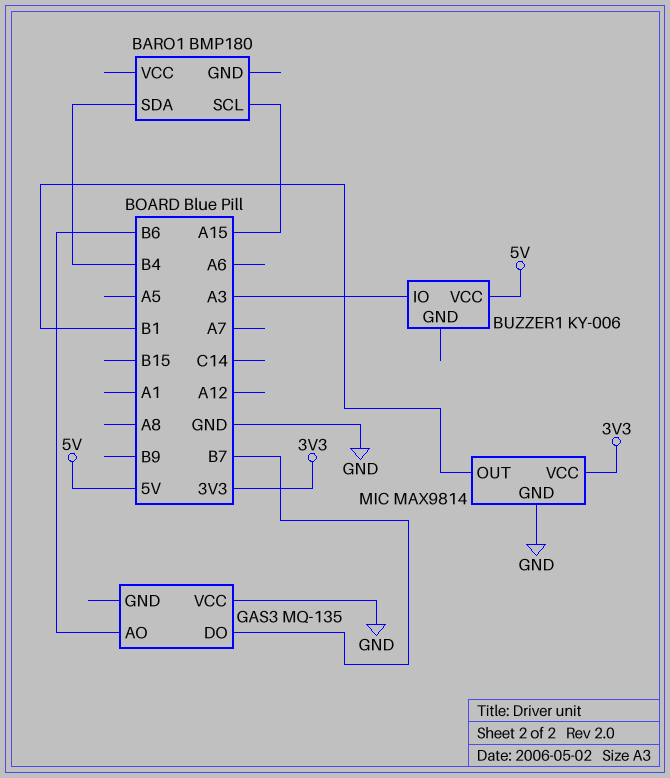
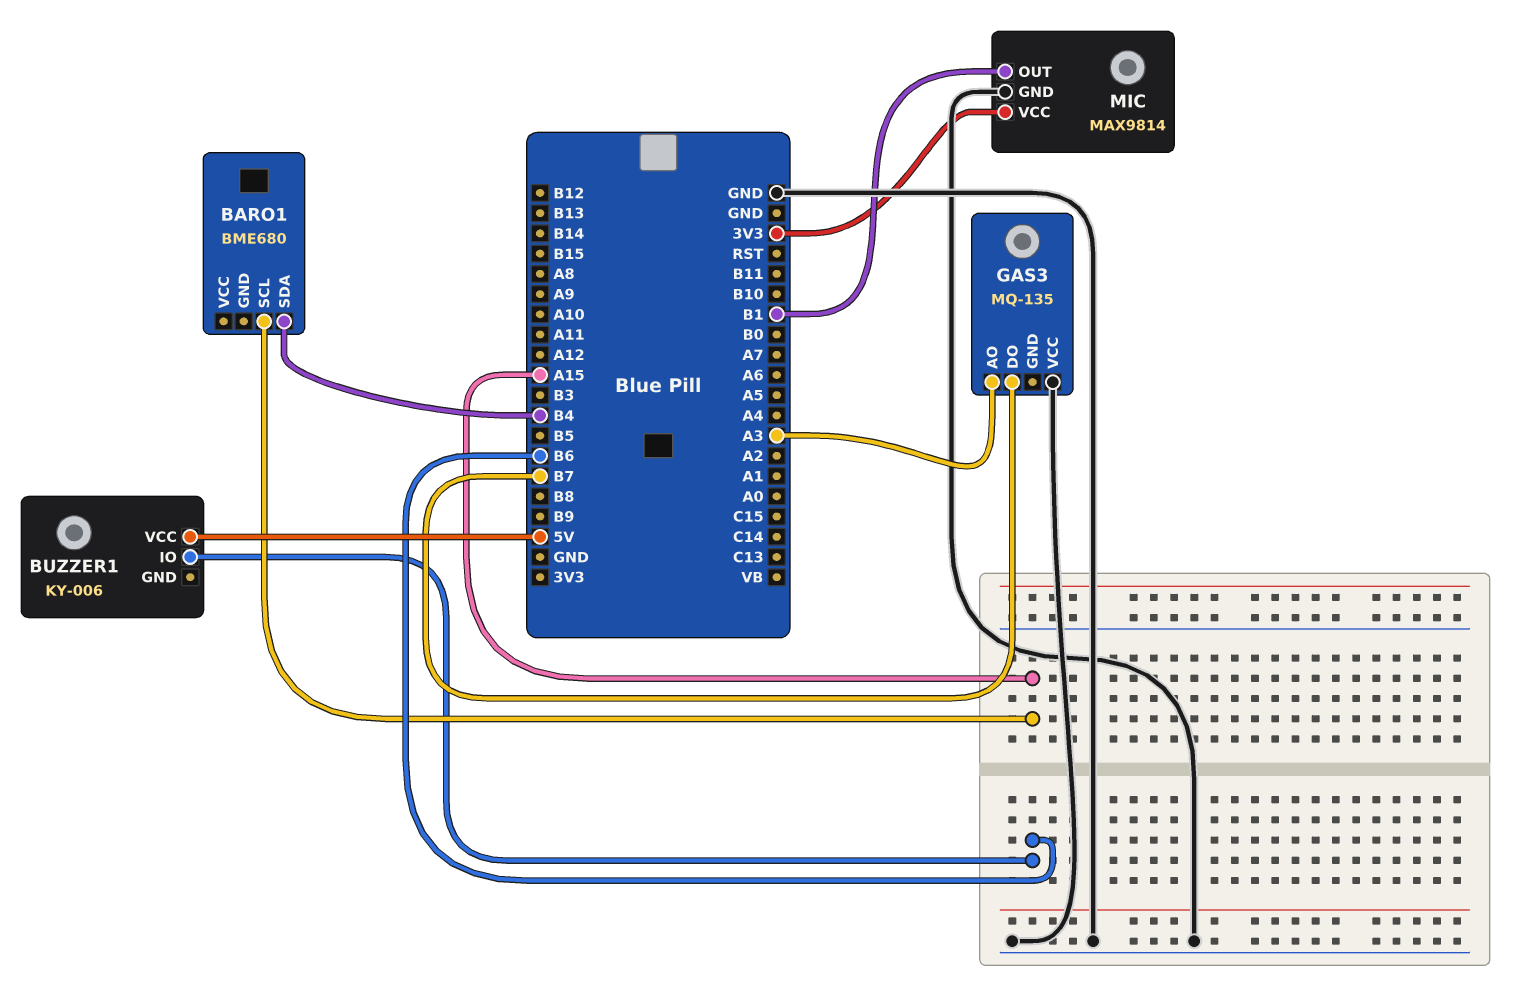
BARO1: BMP180 -> BME680
BUZZER1 pin IO: A3 -> B6
GAS3 pin AO: B6 -> A3

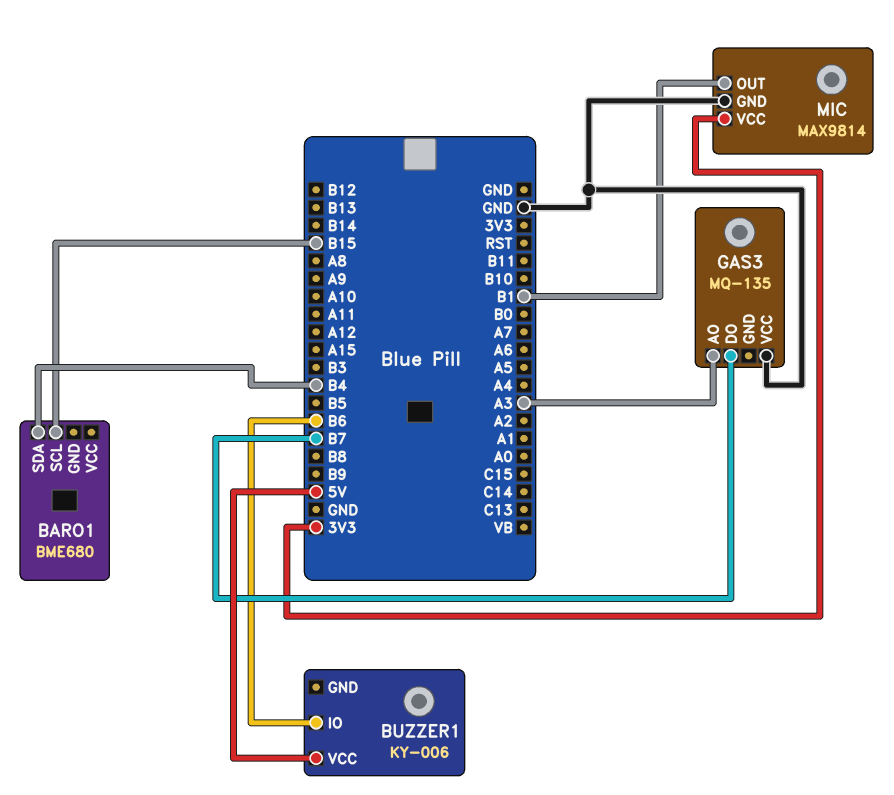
BARO1 pin SCL: A15 -> B15

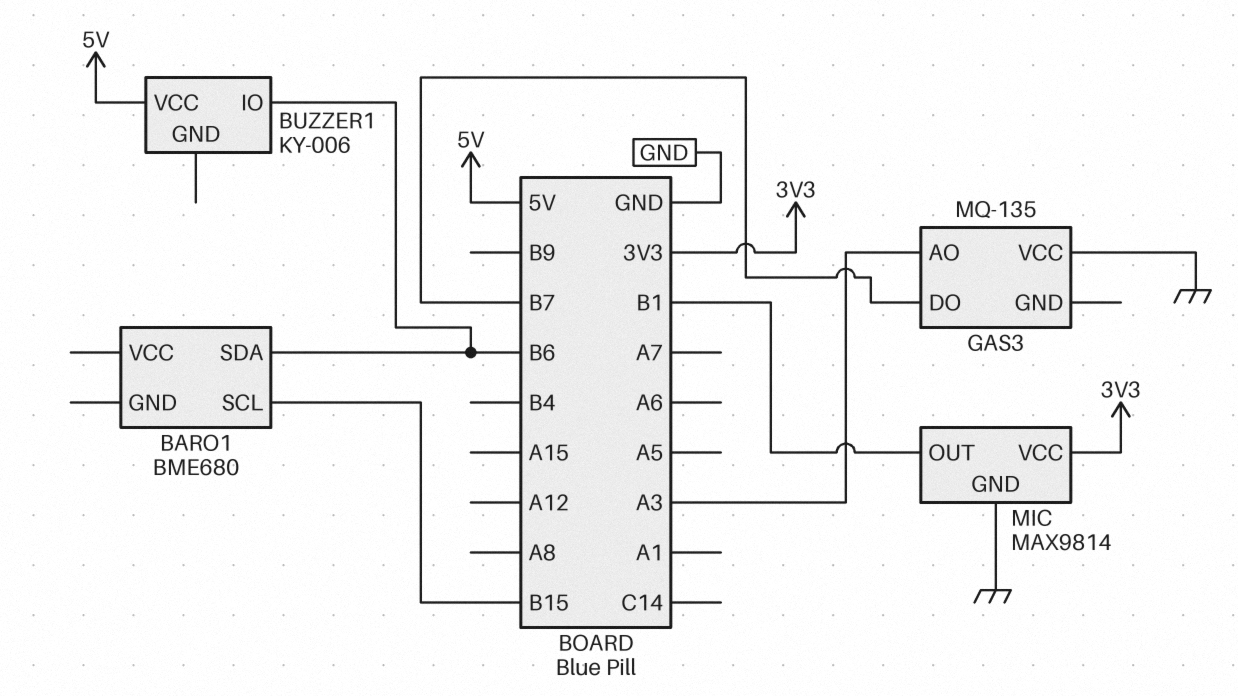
BARO1 pin SDA: B4 -> B6

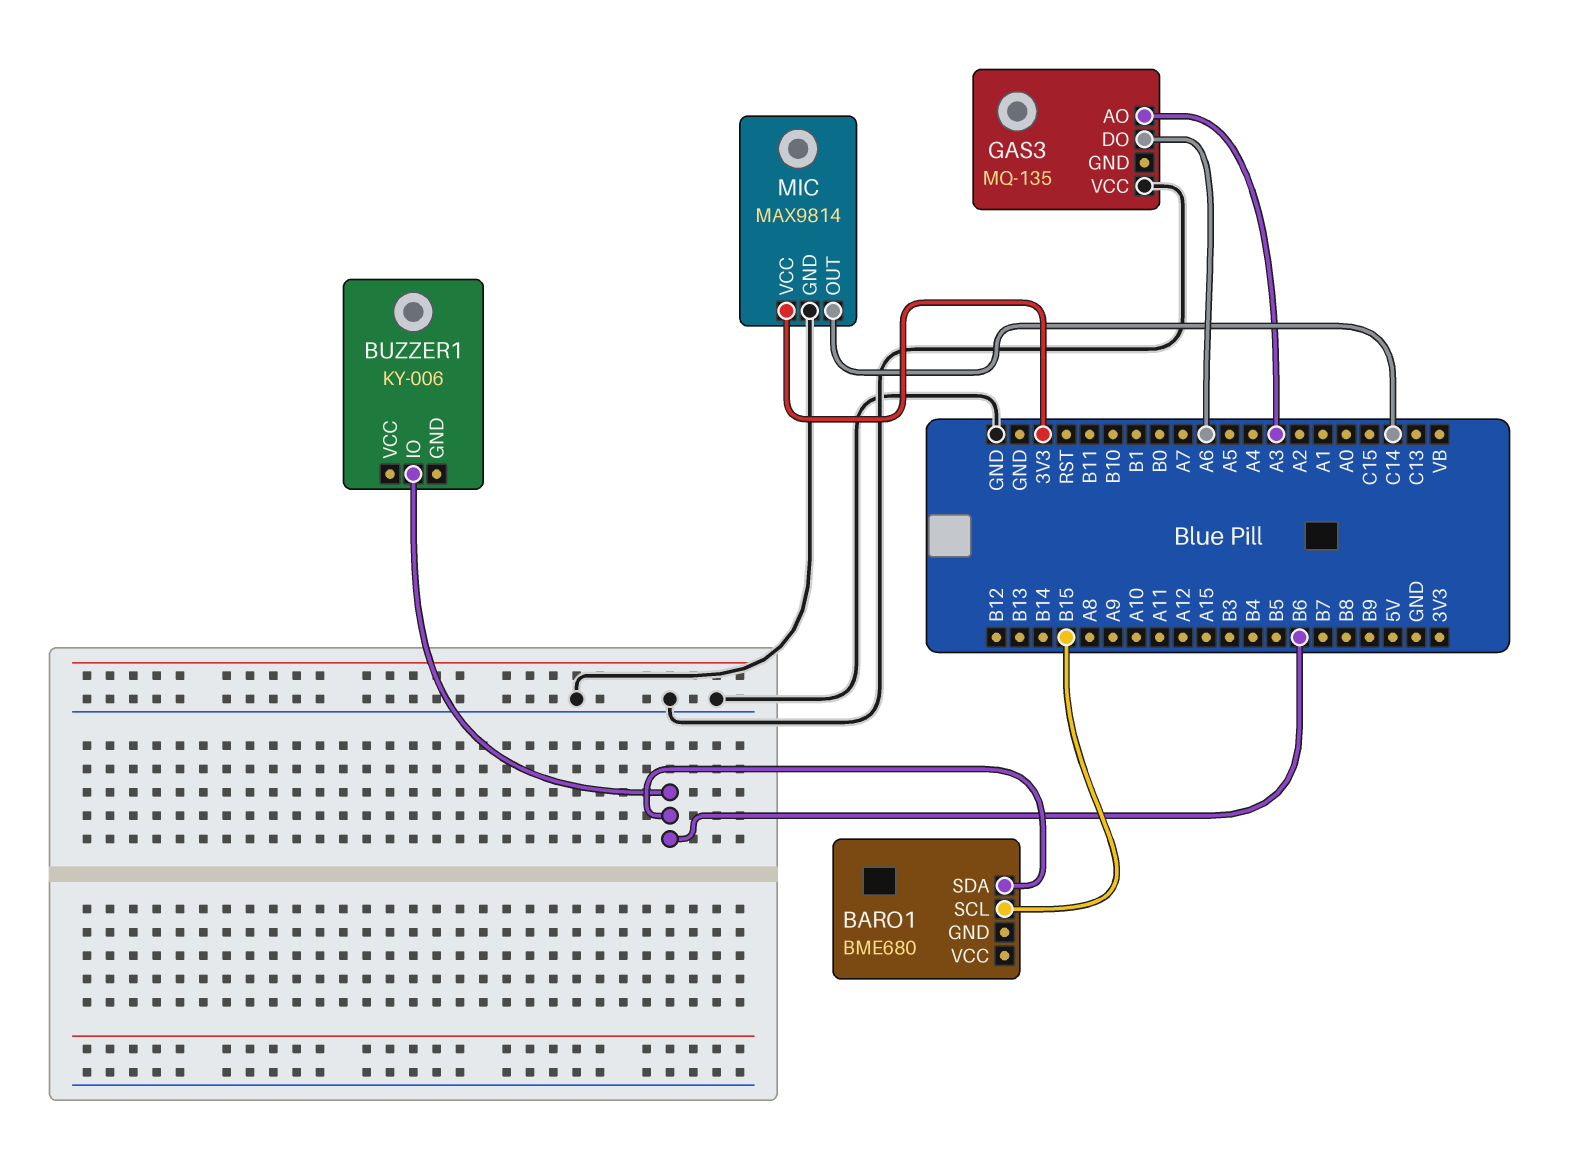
BUZZER1 pin VCC: 5V -> none
GAS3 pin DO: B7 -> A6
MIC pin OUT: B1 -> C14

